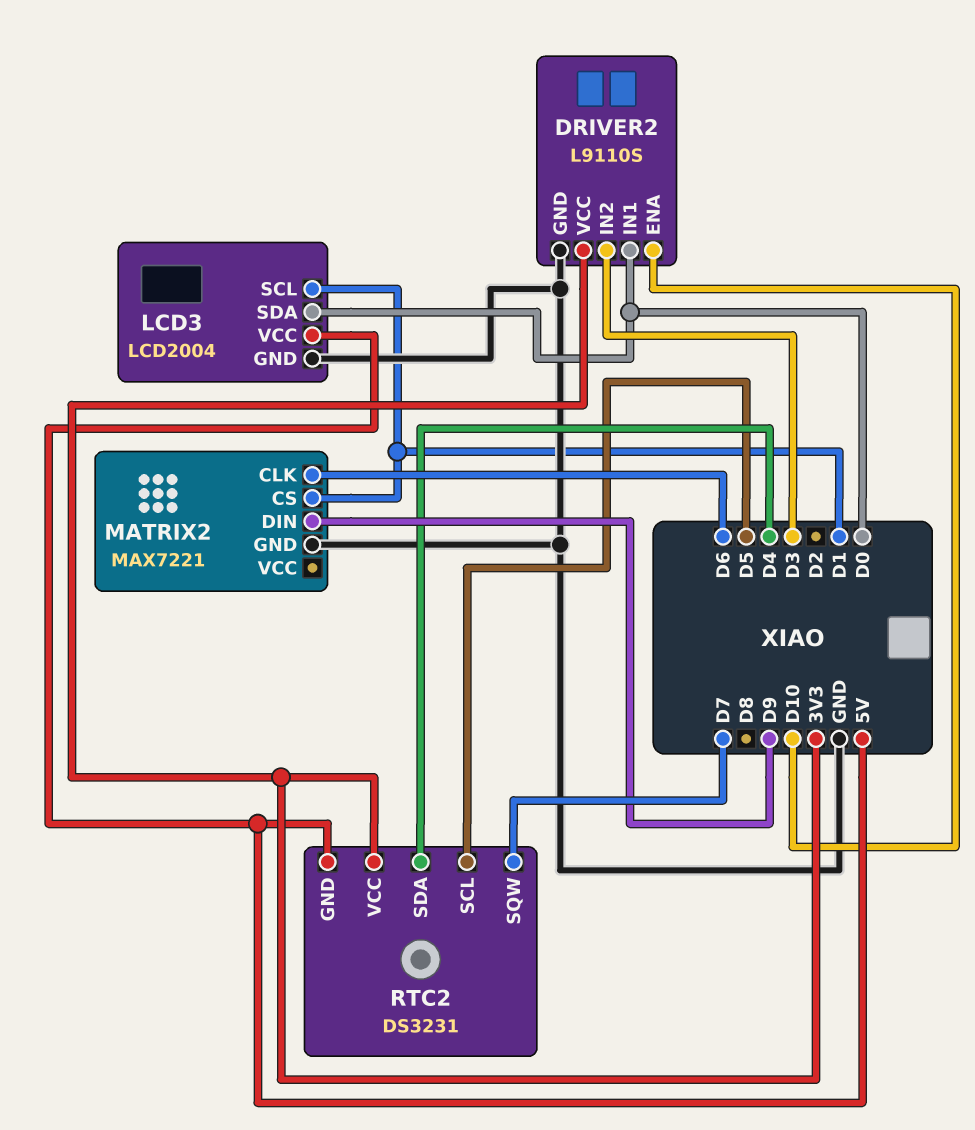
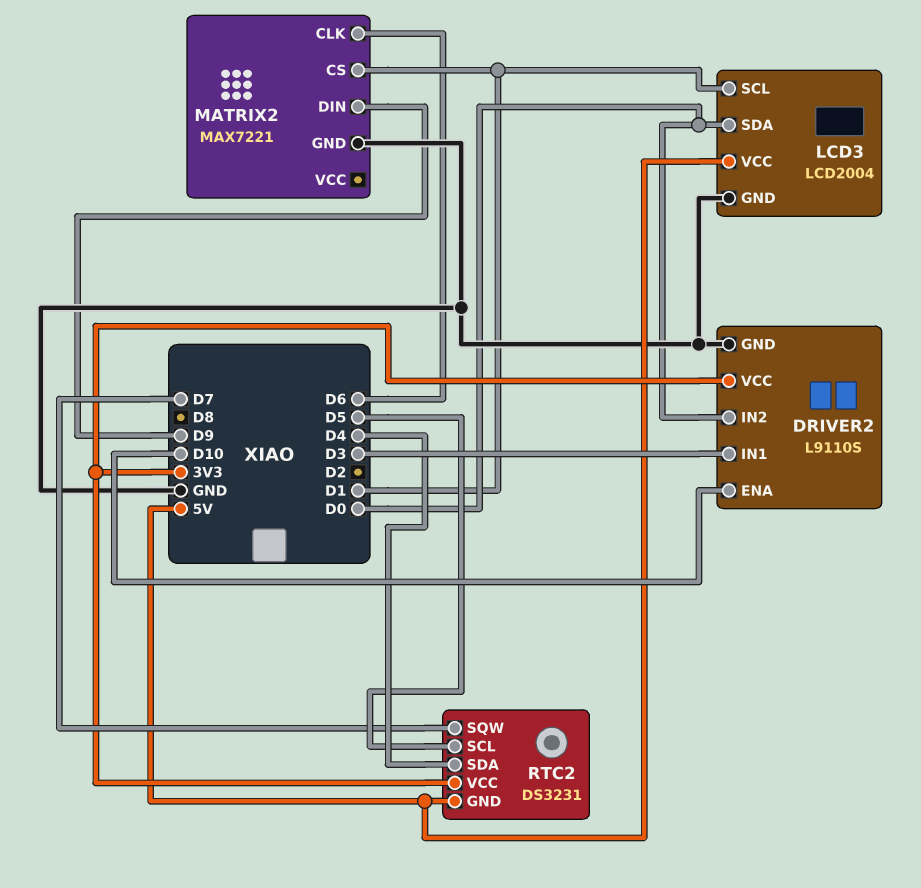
DRIVER2 pin IN1: D0 -> D3
DRIVER2 pin IN2: D3 -> D0

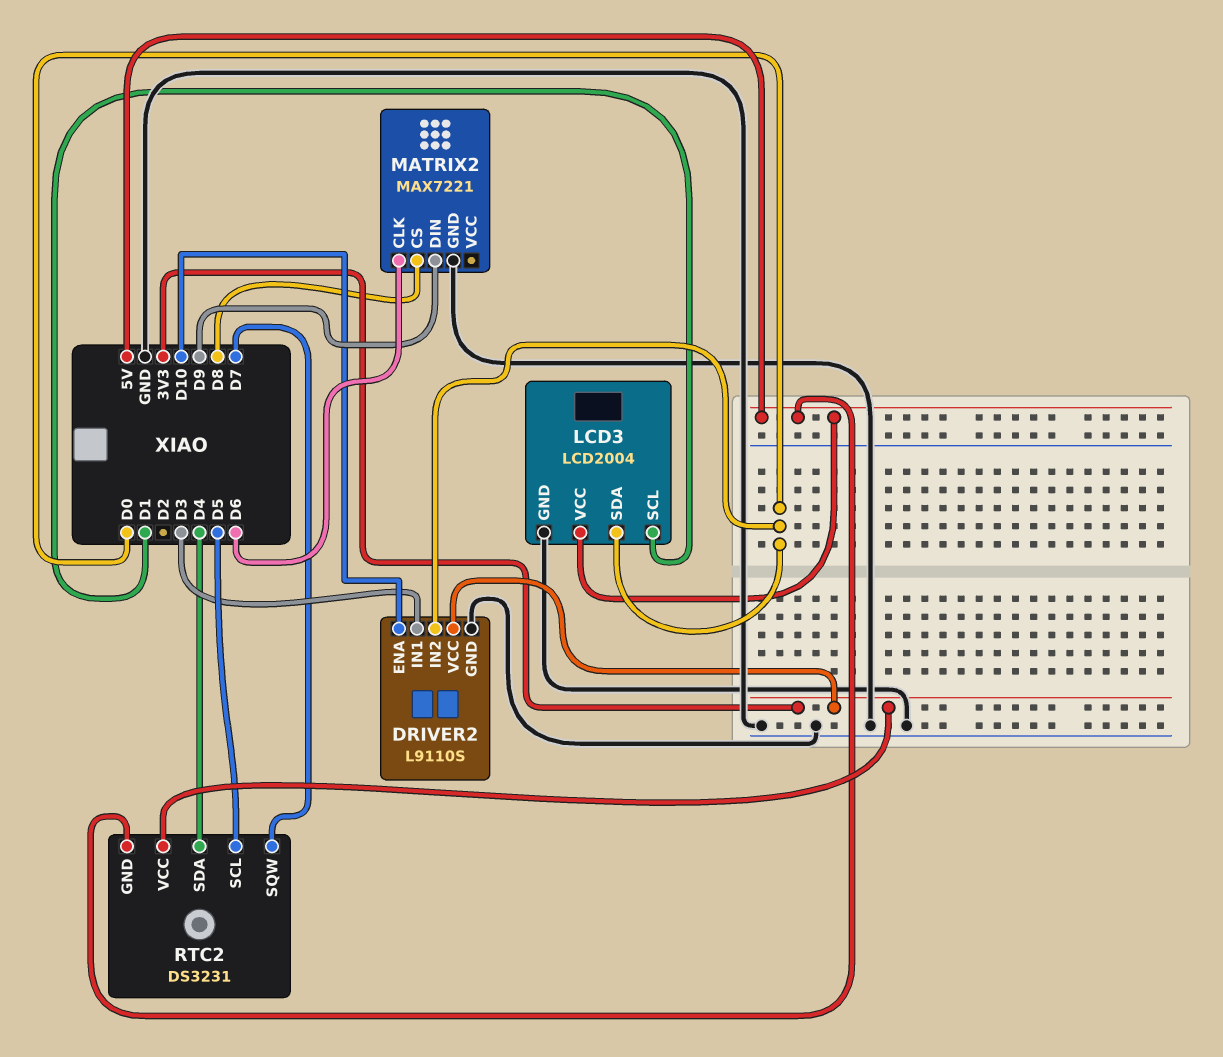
MATRIX2 pin CS: D1 -> D8

